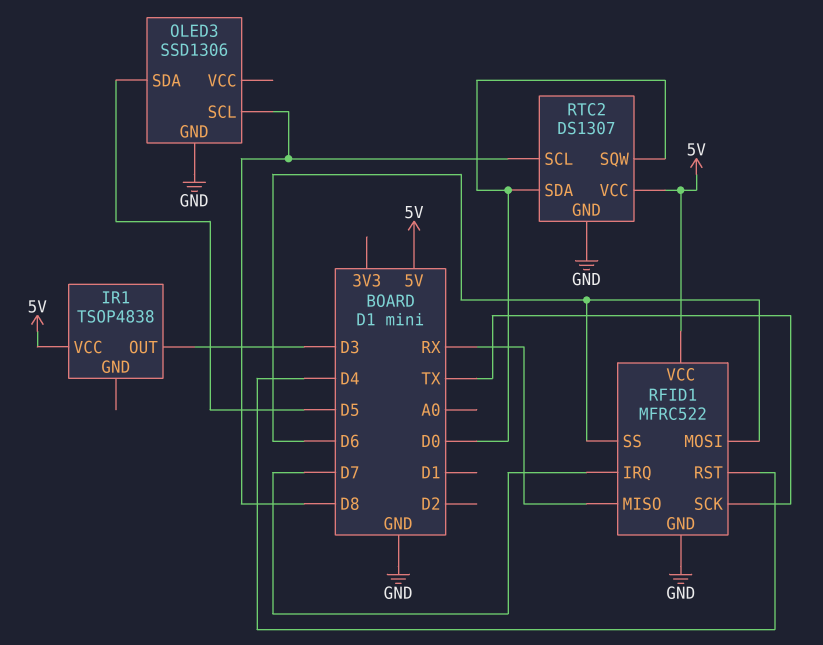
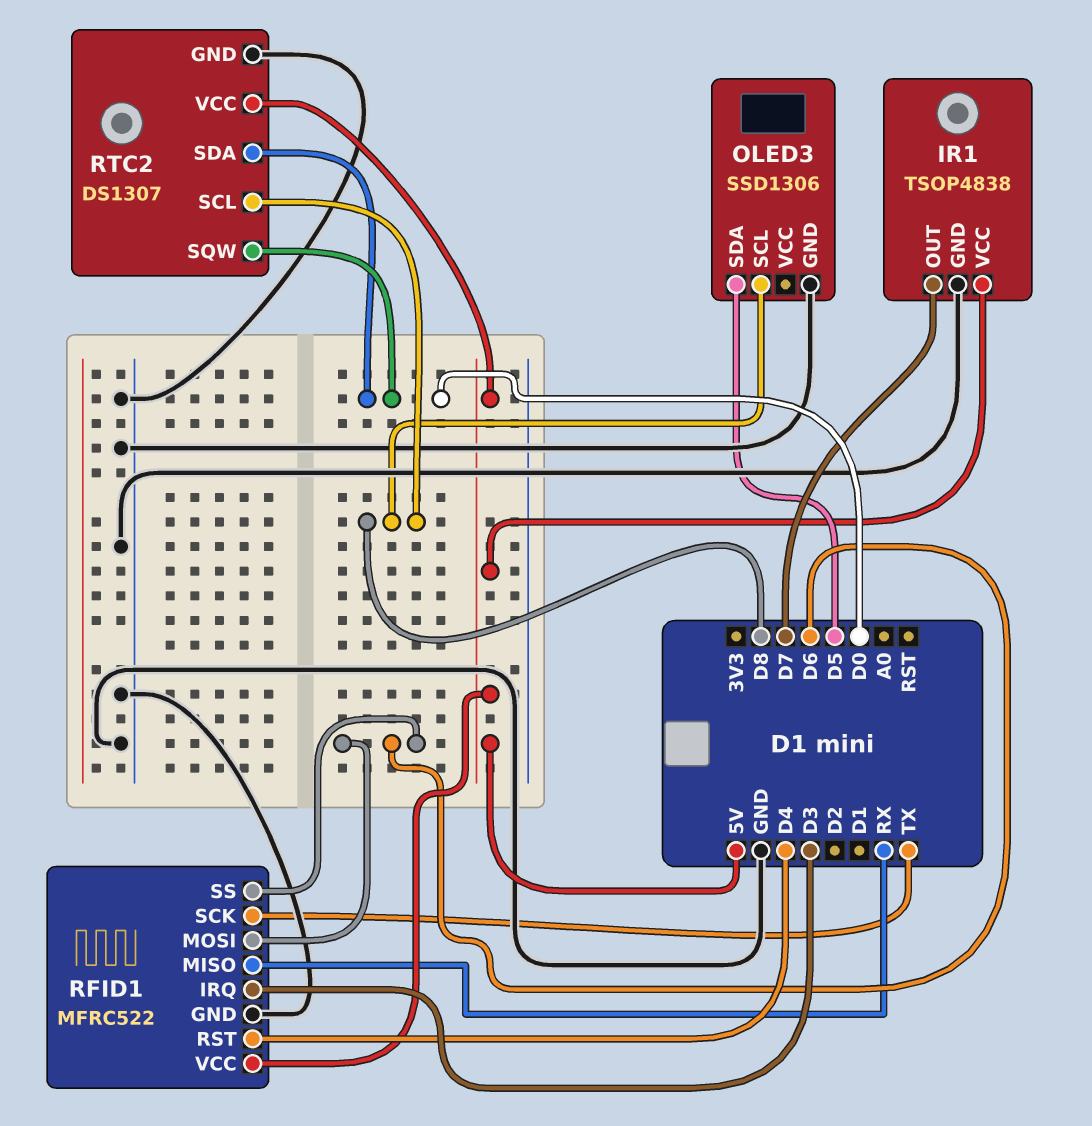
IR1 pin GND: none -> GND
IR1 pin OUT: D3 -> D7
RFID1 pin IRQ: D7 -> D3

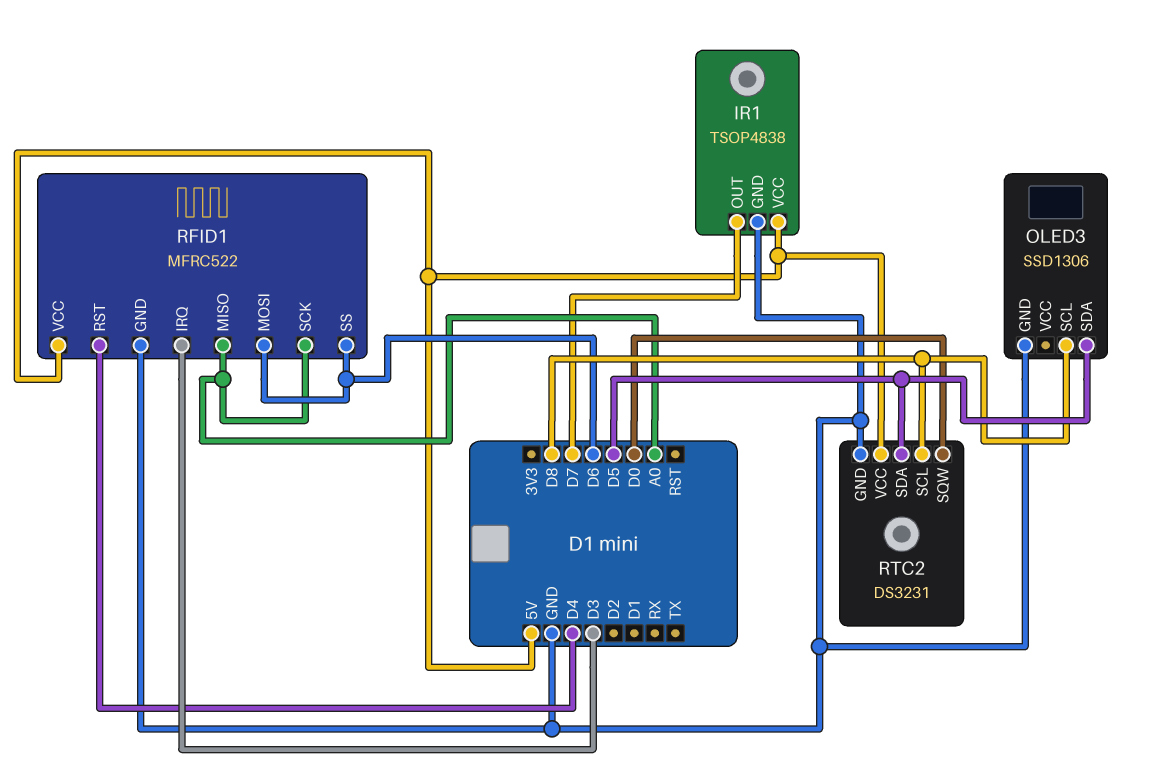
RFID1 pin MISO: RX -> A0
RFID1 pin SCK: TX -> A0
RTC2: DS1307 -> DS3231
RTC2 pin SDA: D0 -> D5

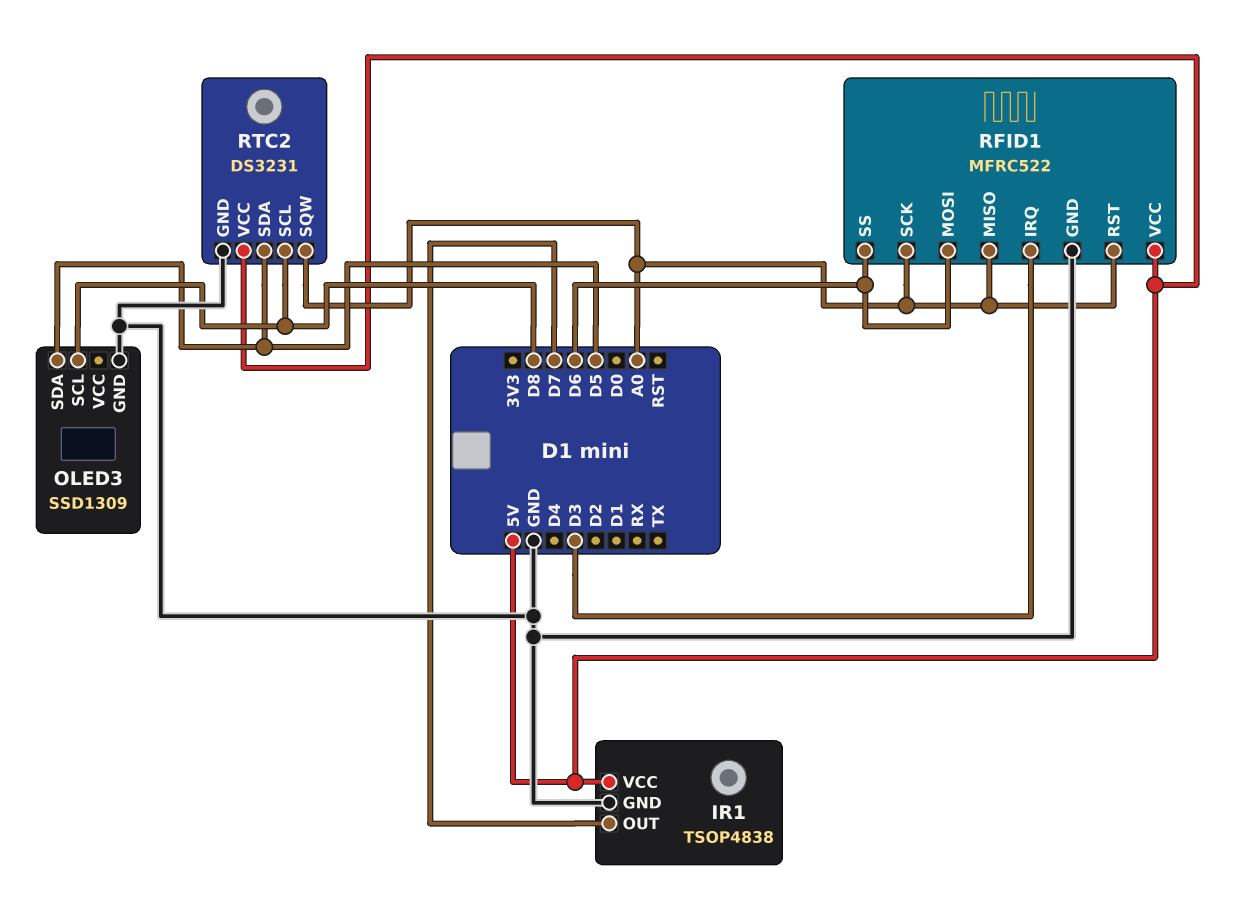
OLED3: SSD1306 -> SSD1309
RFID1 pin RST: D4 -> A0
RTC2 pin SQW: D0 -> A0

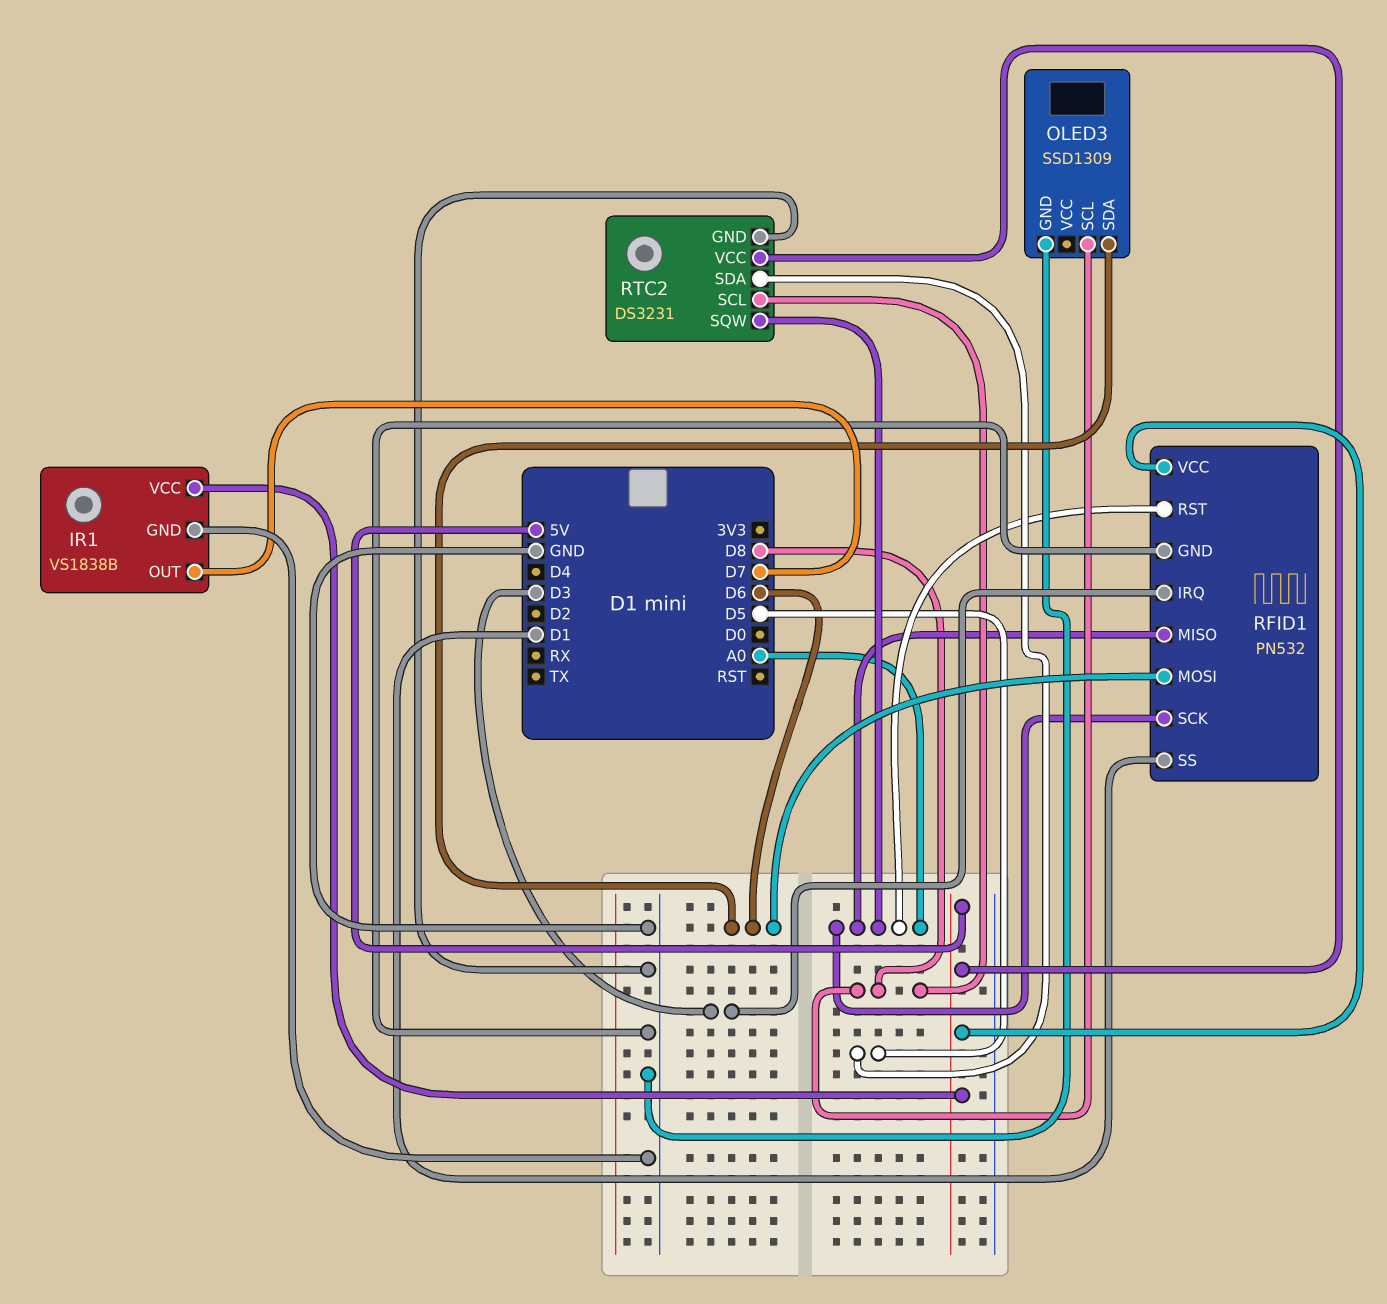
IR1: TSOP4838 -> VS1838B
OLED3 pin SDA: D5 -> D6
RFID1: MFRC522 -> PN532
RFID1 pin SS: D6 -> D1

